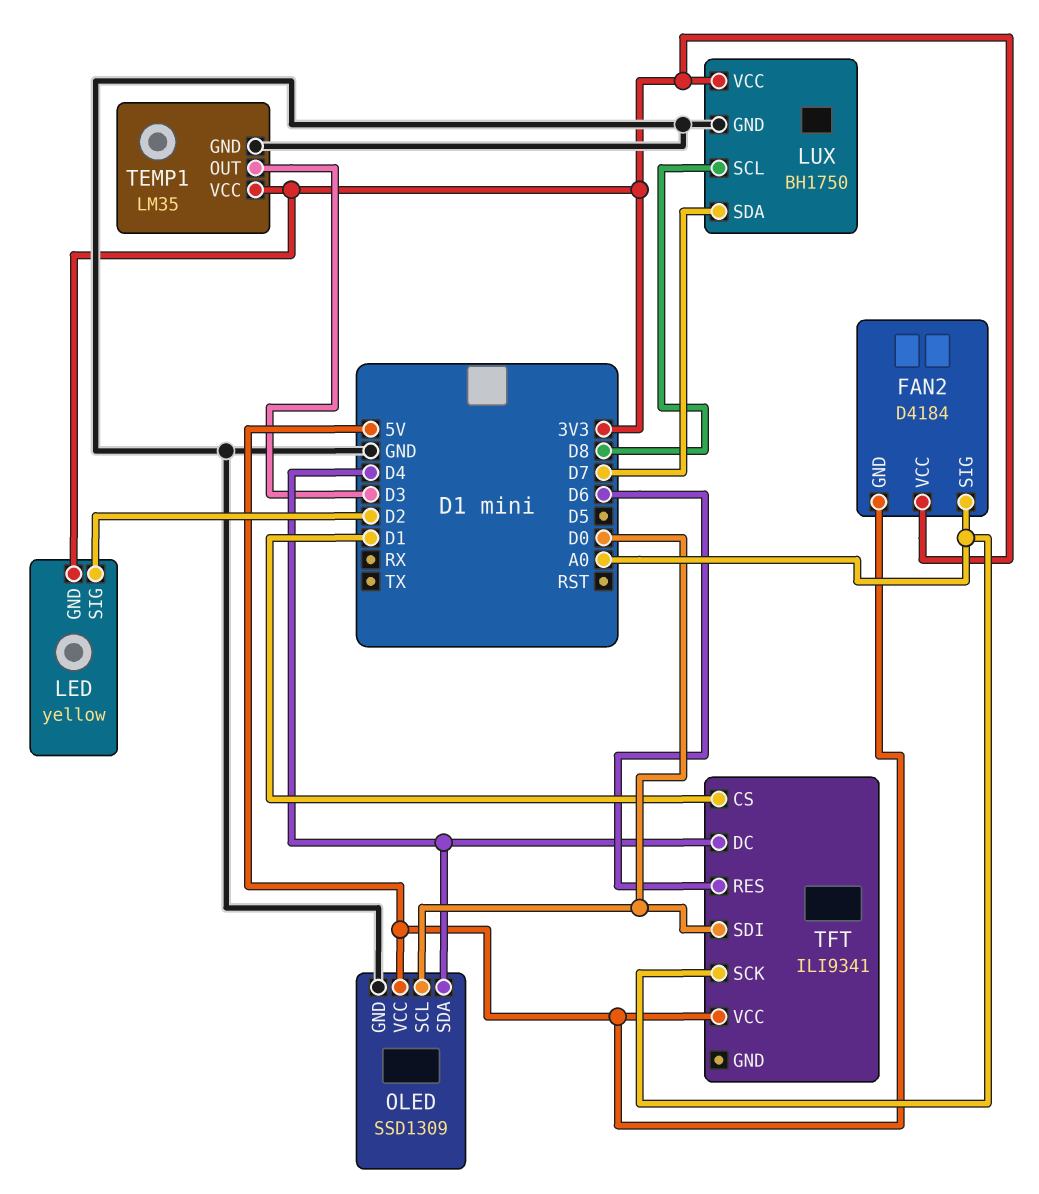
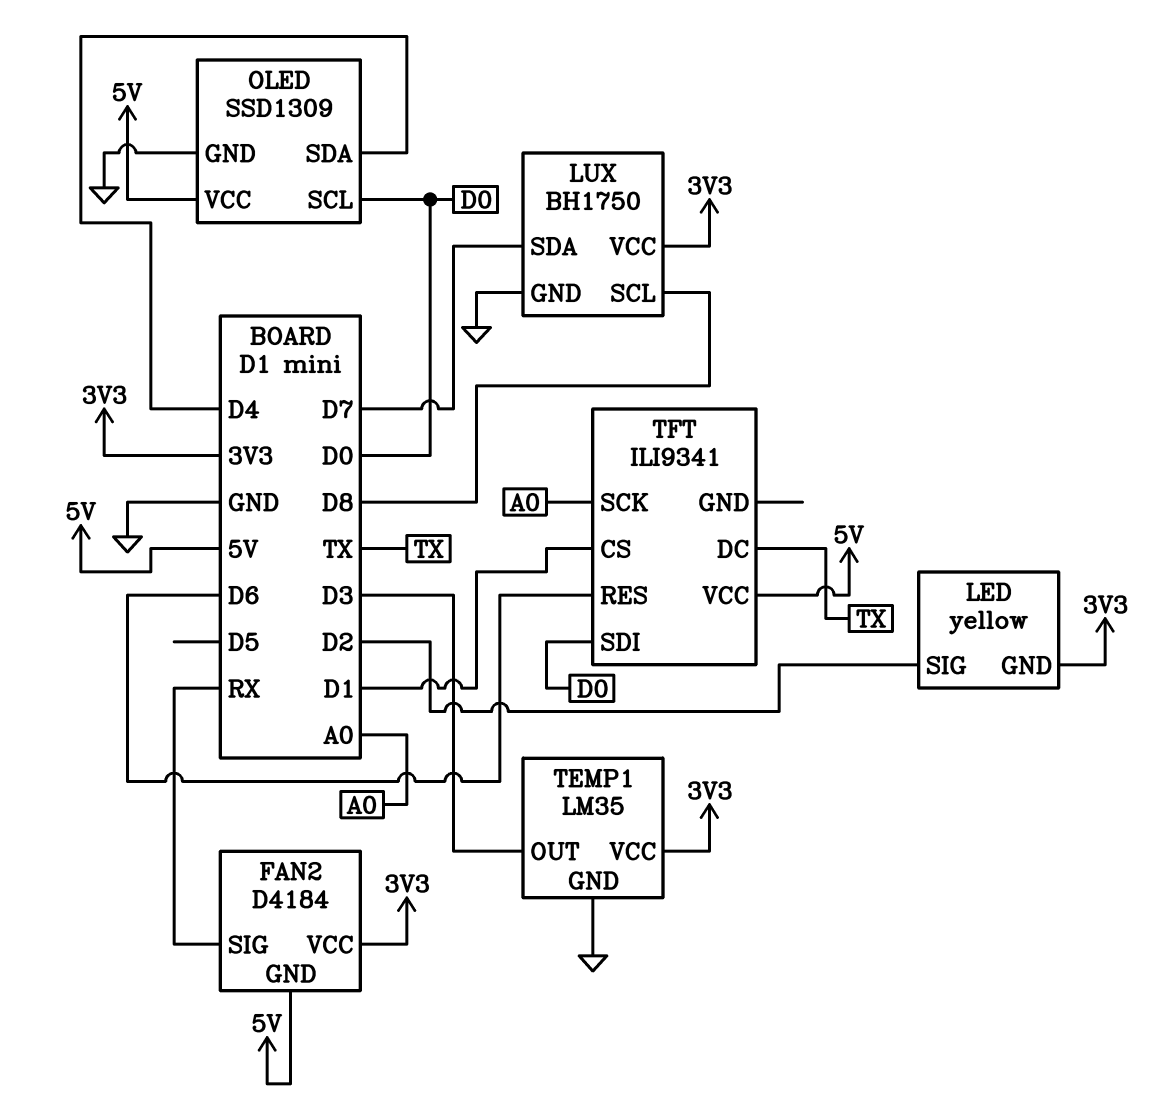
FAN2 pin SIG: A0 -> RX
TFT pin DC: D4 -> TX

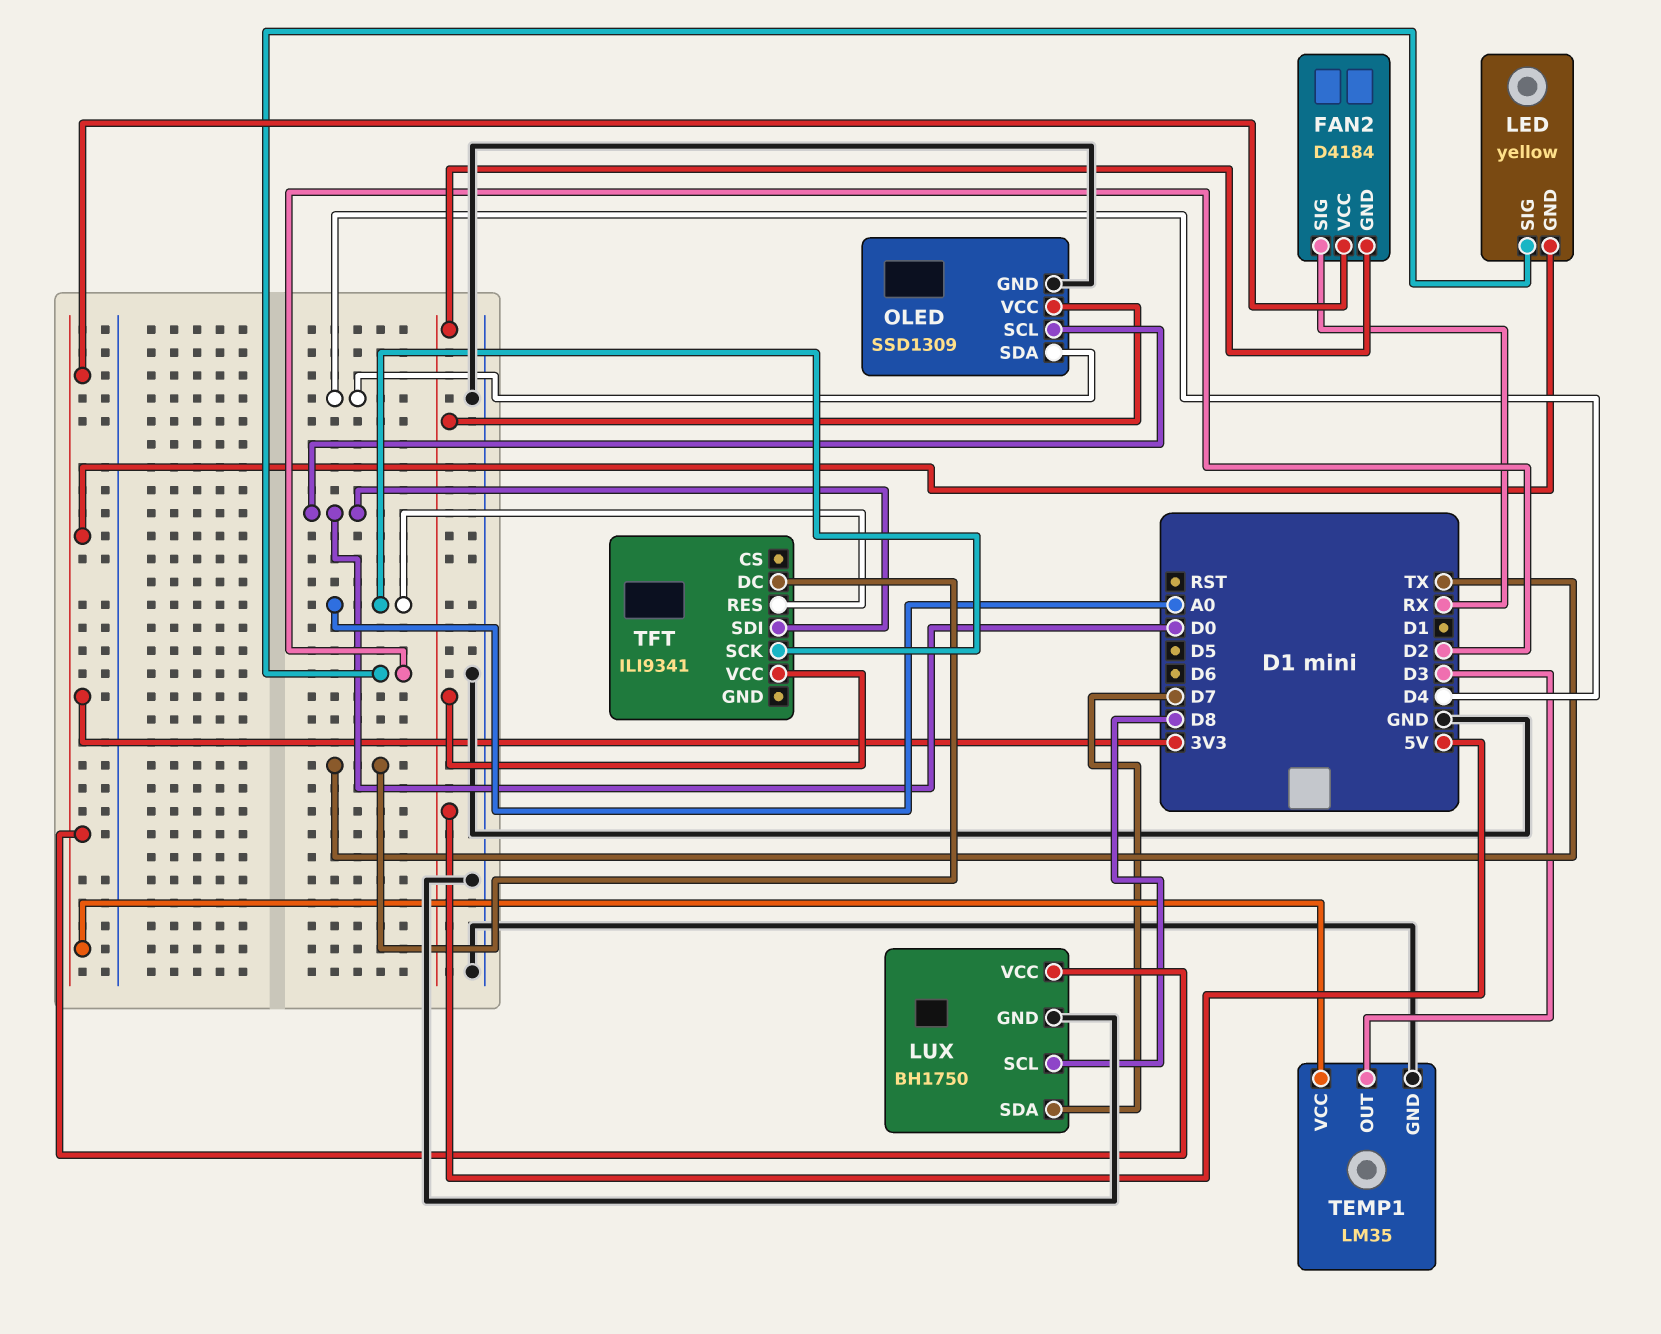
TFT pin CS: D1 -> none
TFT pin RES: D6 -> A0

